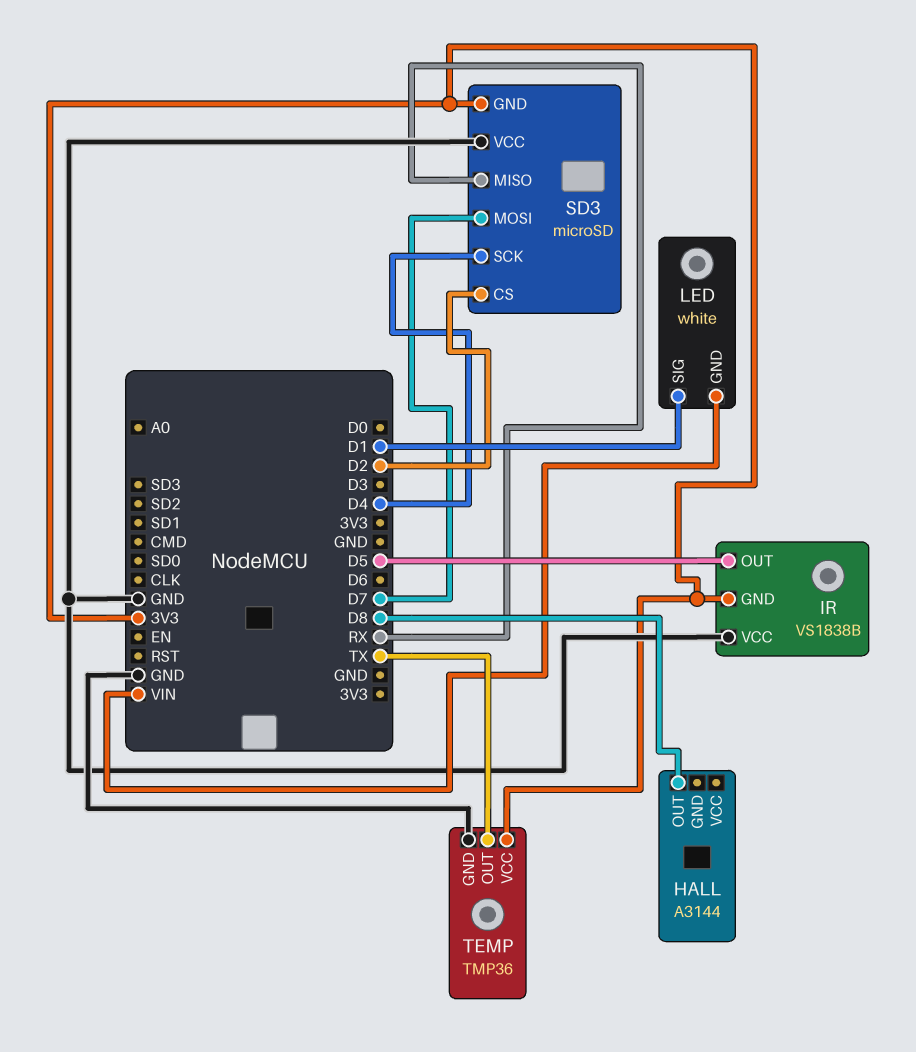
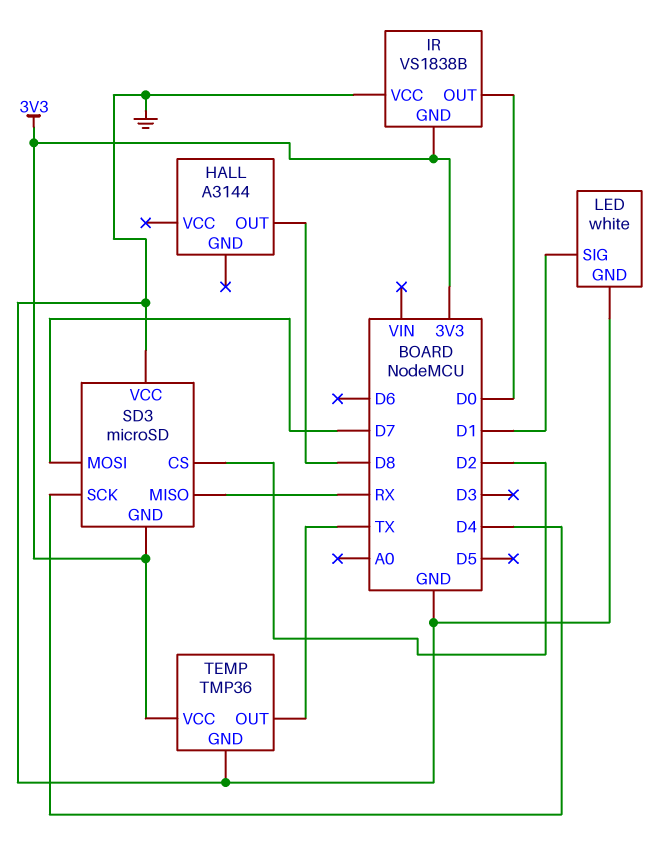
IR pin OUT: D5 -> D0
LED pin GND: VIN -> GND

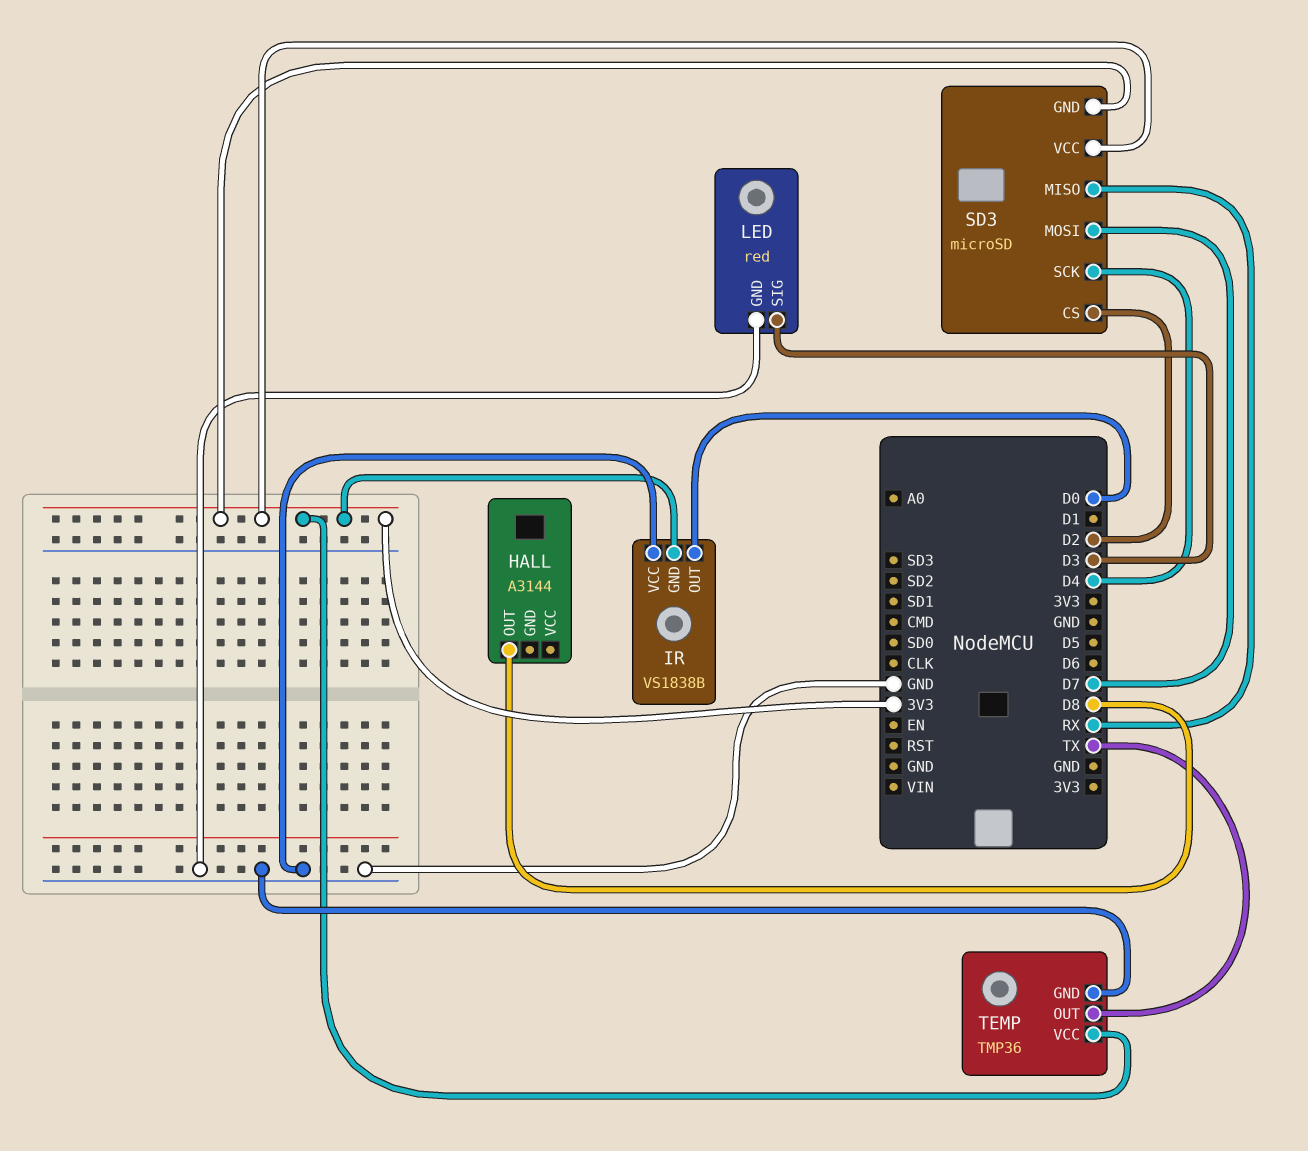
LED: white -> red
LED pin SIG: D1 -> D3
SD3 pin VCC: GND -> 3V3

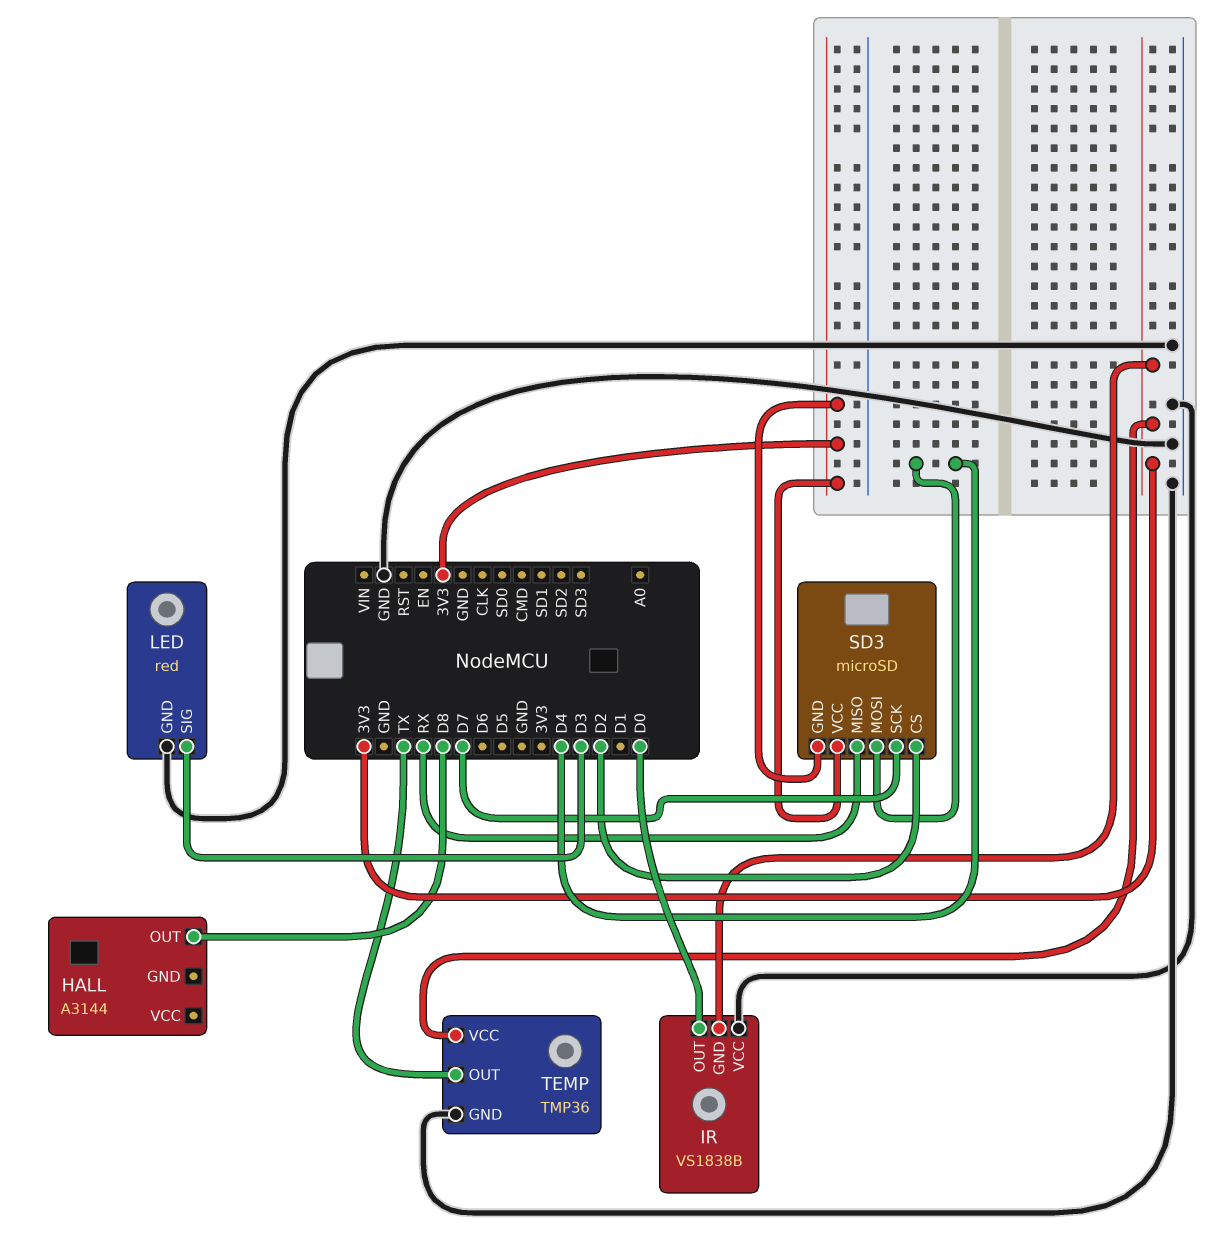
SD3 pin MOSI: D7 -> D4
SD3 pin SCK: D4 -> D7

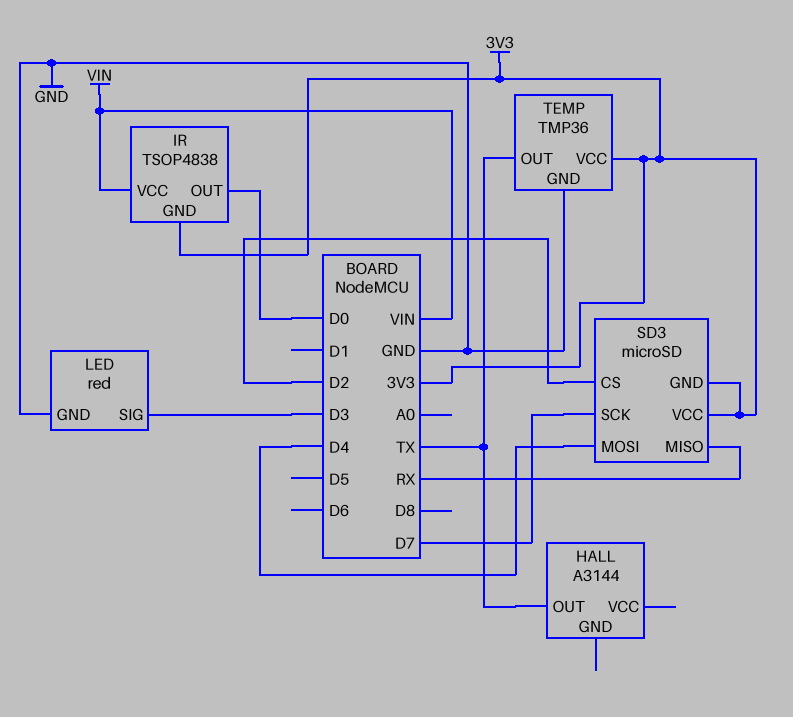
HALL pin OUT: D8 -> TX
IR: VS1838B -> TSOP4838
IR pin VCC: GND -> VIN

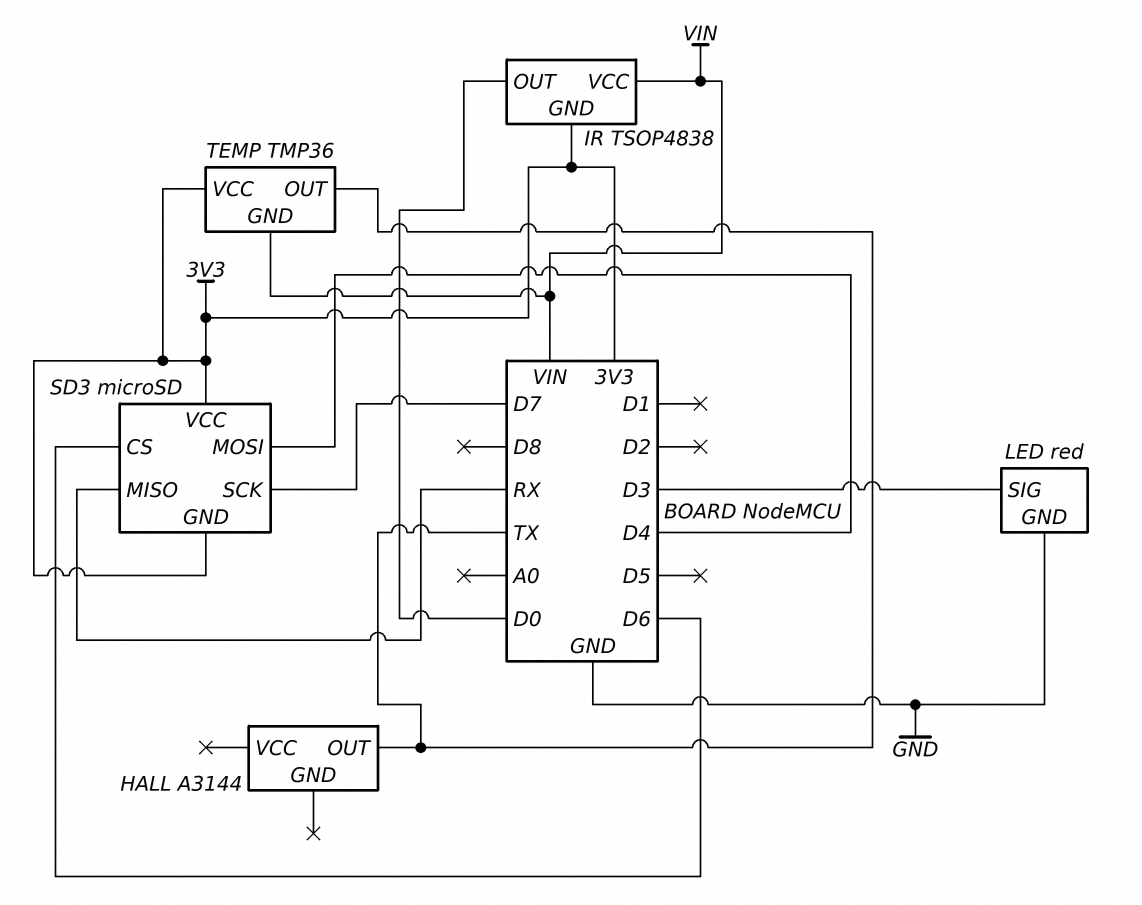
SD3 pin CS: D2 -> D6
TEMP pin GND: GND -> VIN

